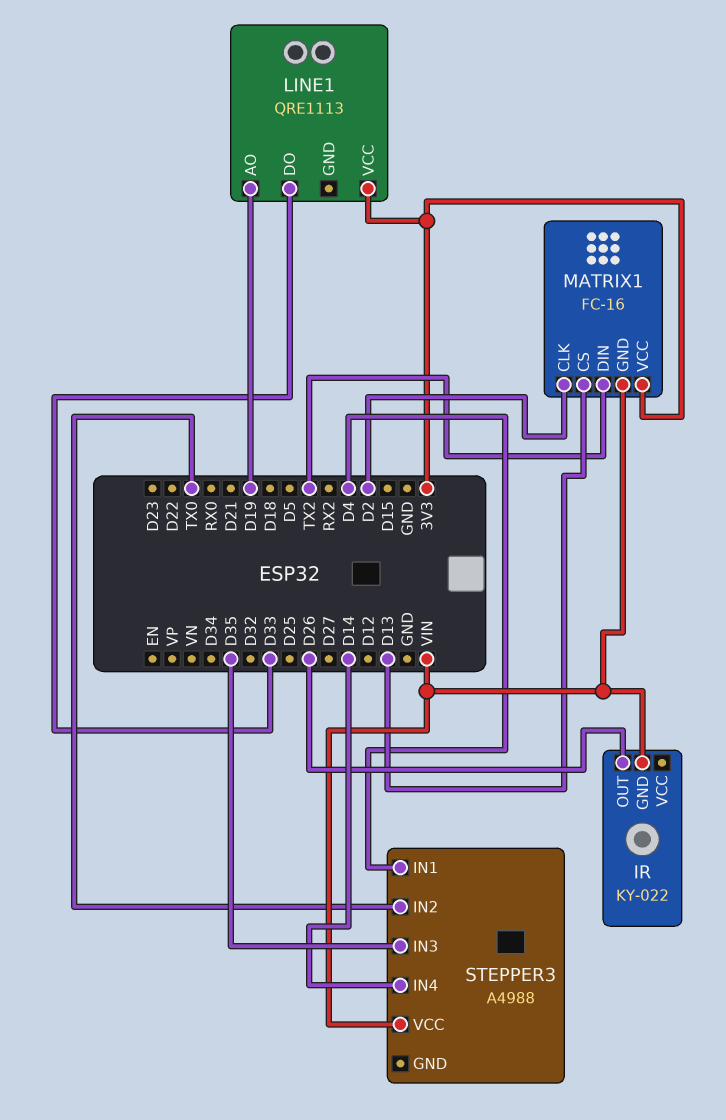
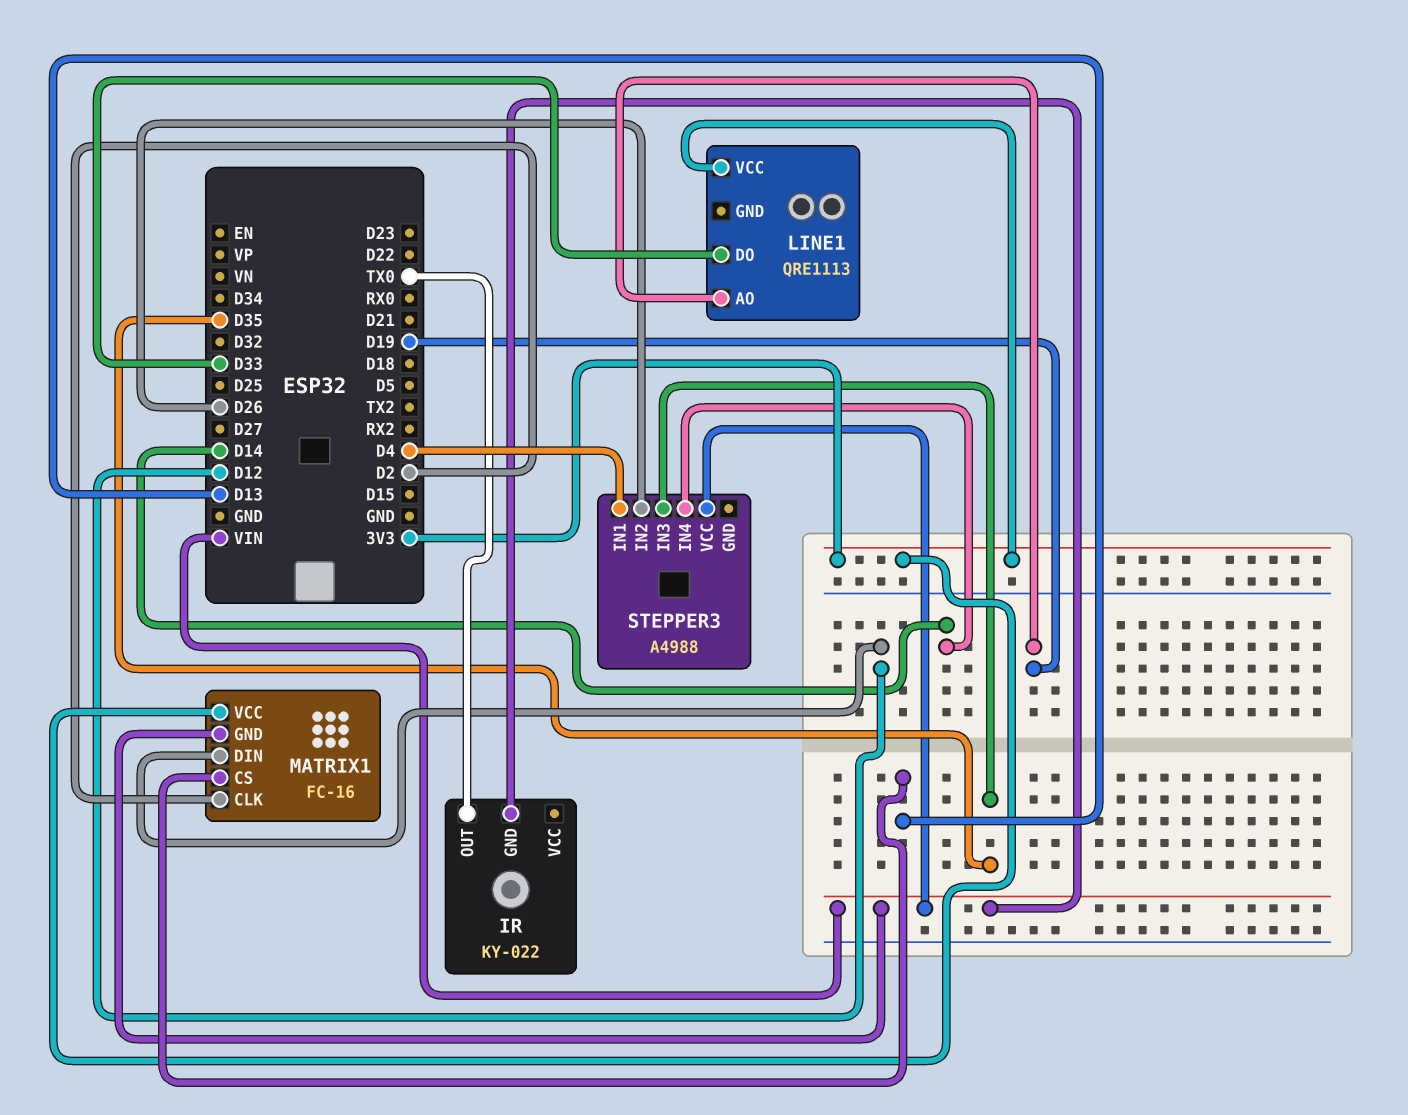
IR pin OUT: D26 -> TX0
MATRIX1 pin DIN: TX2 -> D12
STEPPER3 pin IN2: TX0 -> D26

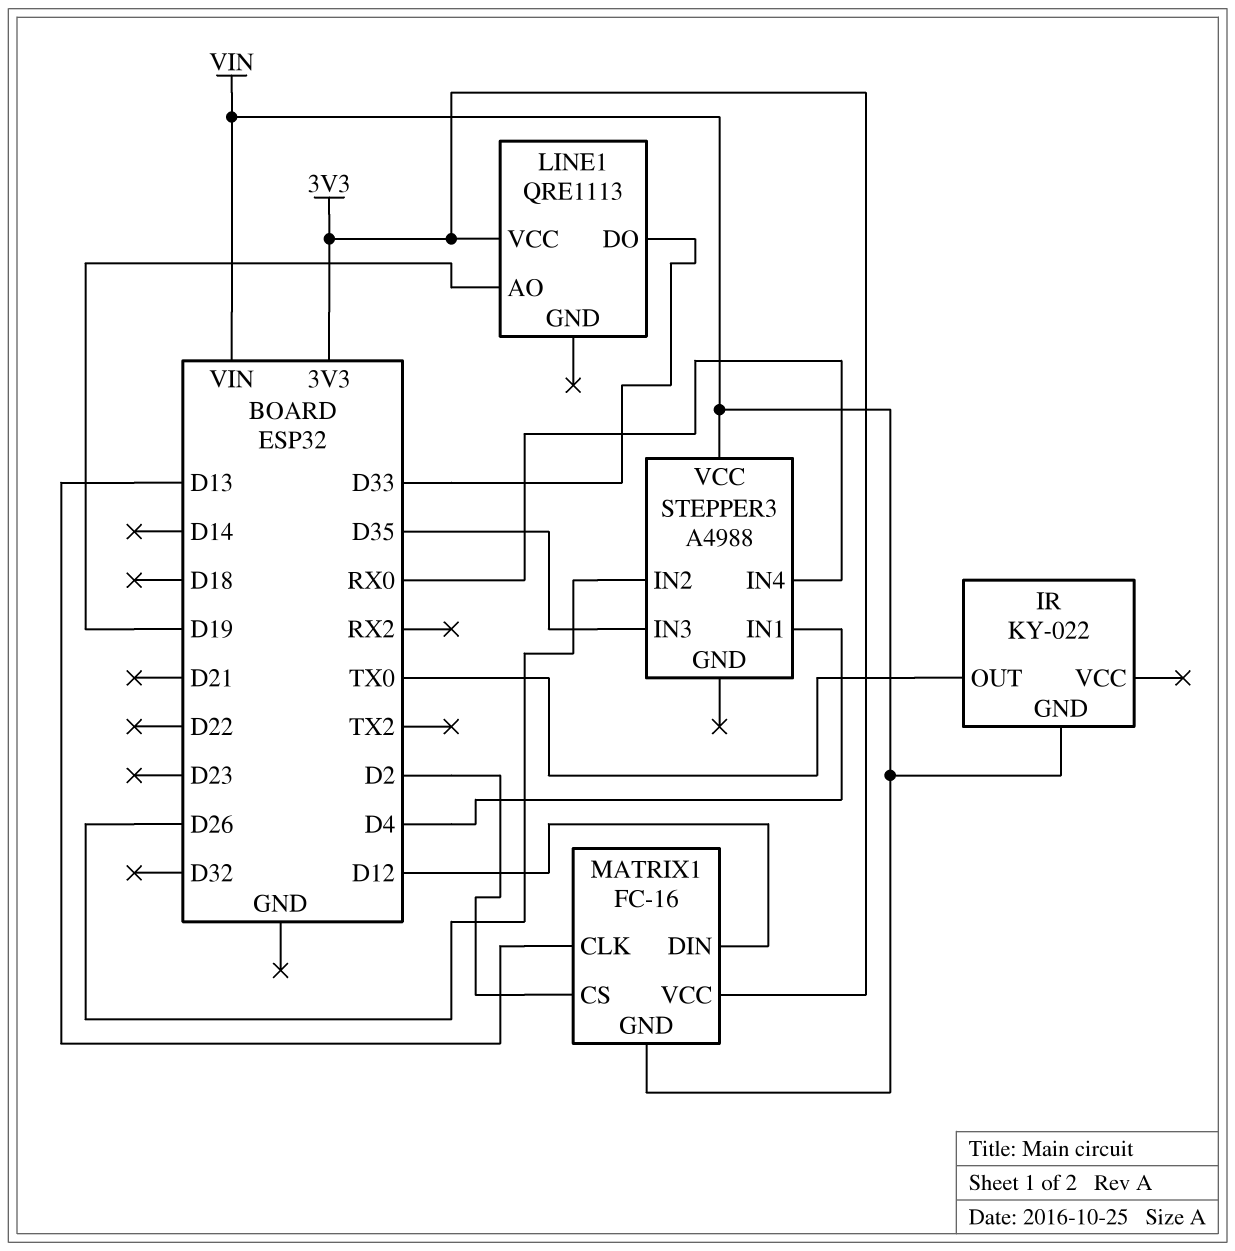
MATRIX1 pin CLK: D2 -> D13
MATRIX1 pin CS: D13 -> D2
STEPPER3 pin IN4: D14 -> RX0

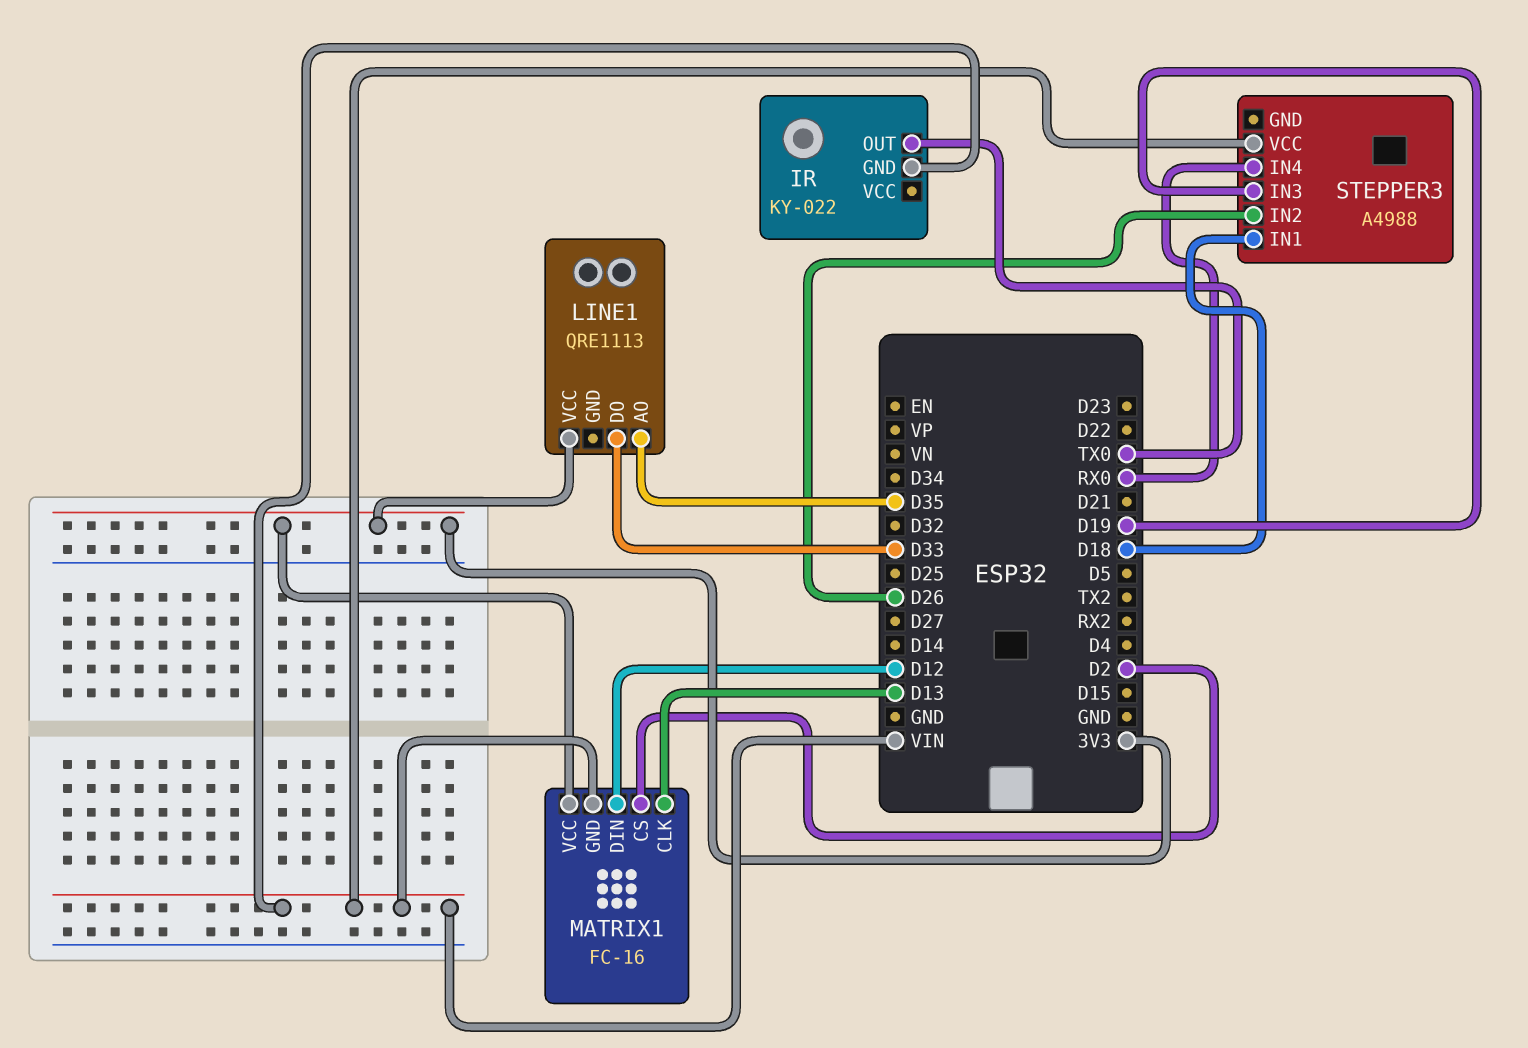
LINE1 pin AO: D19 -> D35
STEPPER3 pin IN1: D4 -> D18
STEPPER3 pin IN3: D35 -> D19

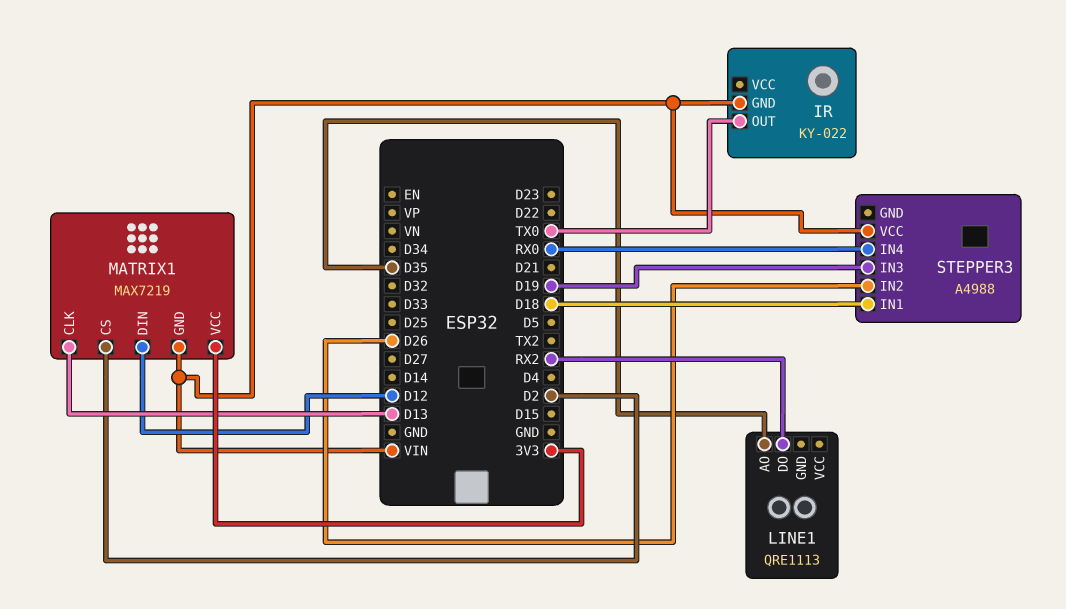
LINE1 pin DO: D33 -> RX2
LINE1 pin VCC: 3V3 -> none
MATRIX1: FC-16 -> MAX7219

